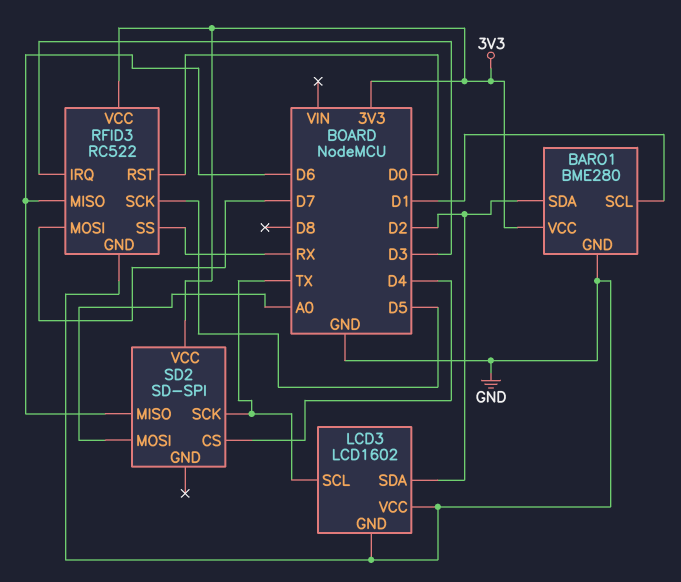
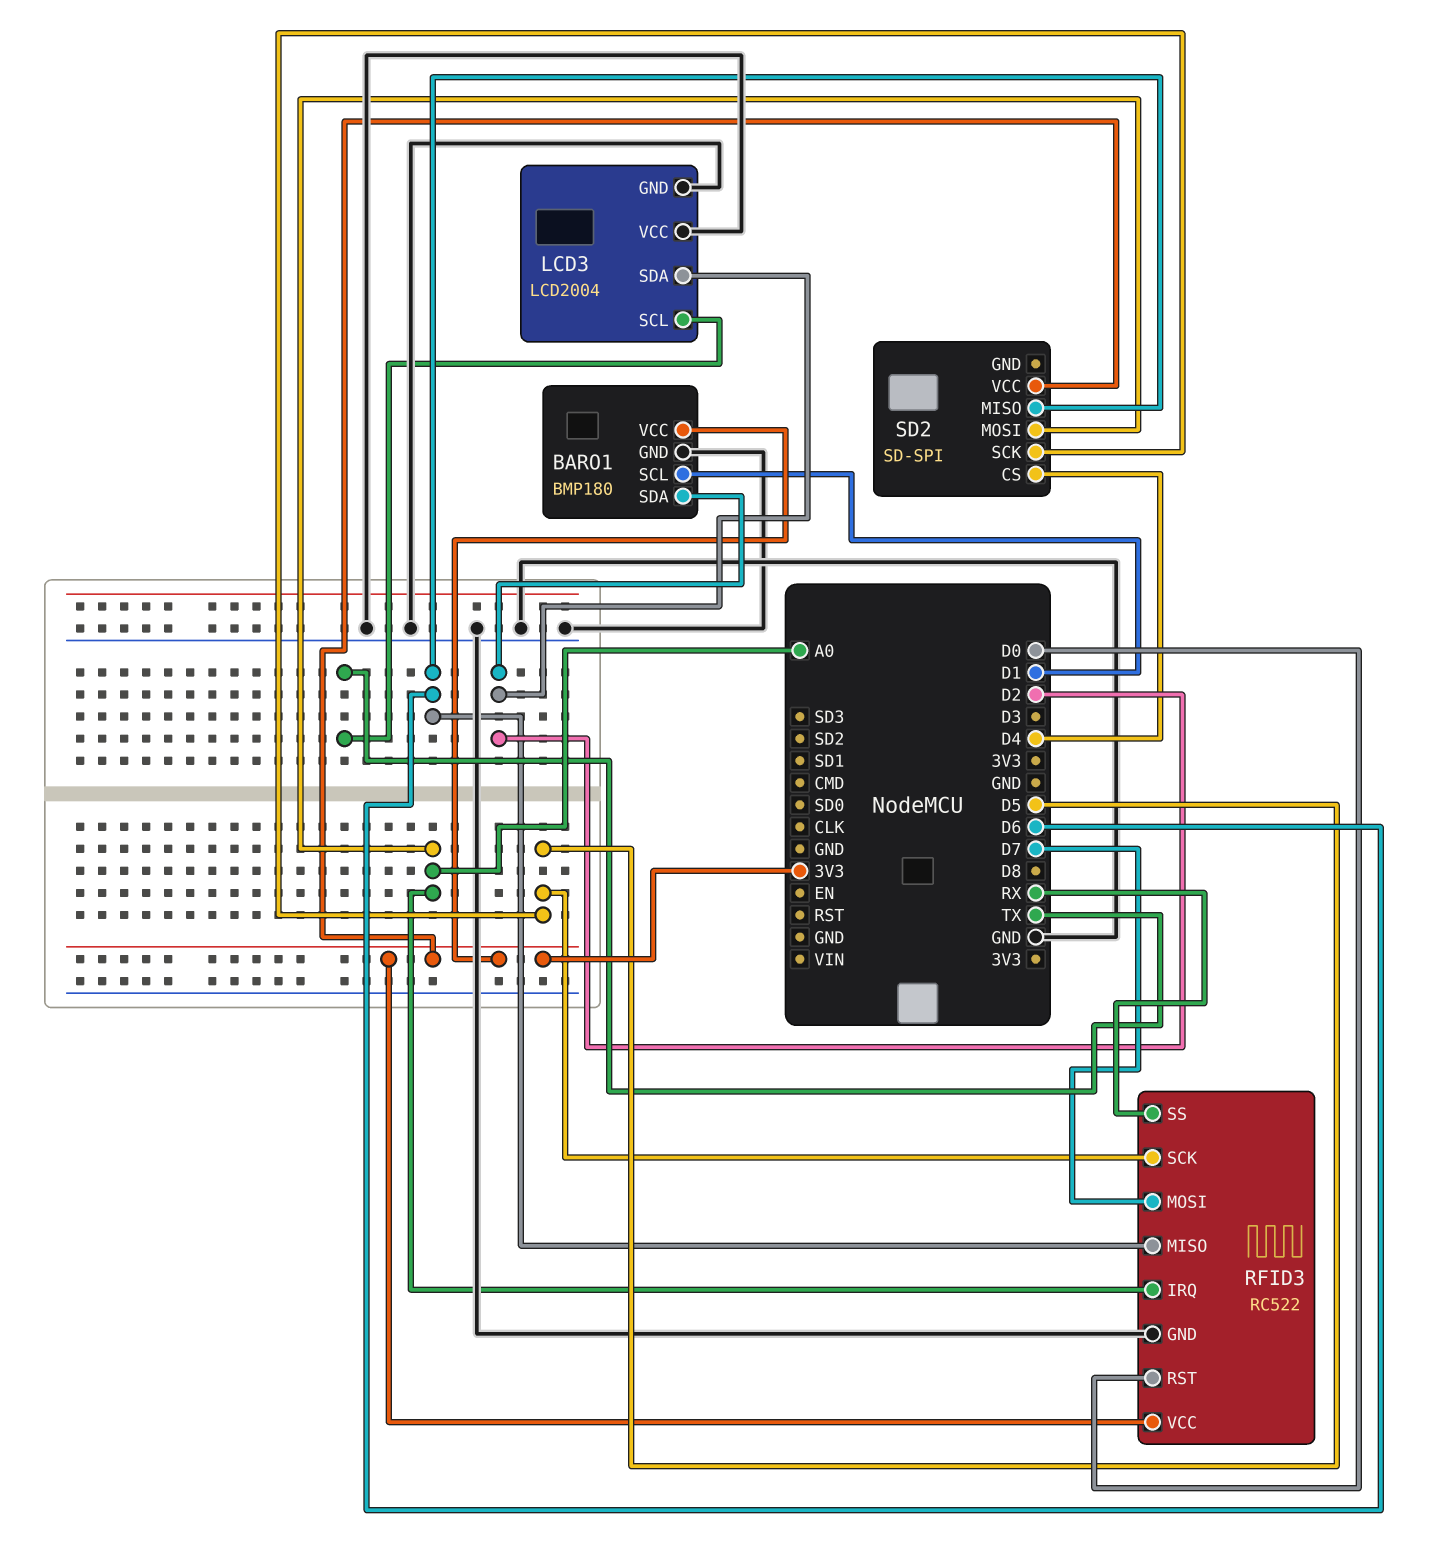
BARO1: BME280 -> BMP180
LCD3: LCD1602 -> LCD2004
RFID3 pin IRQ: D3 -> A0
SD2 pin SCK: TX -> D5

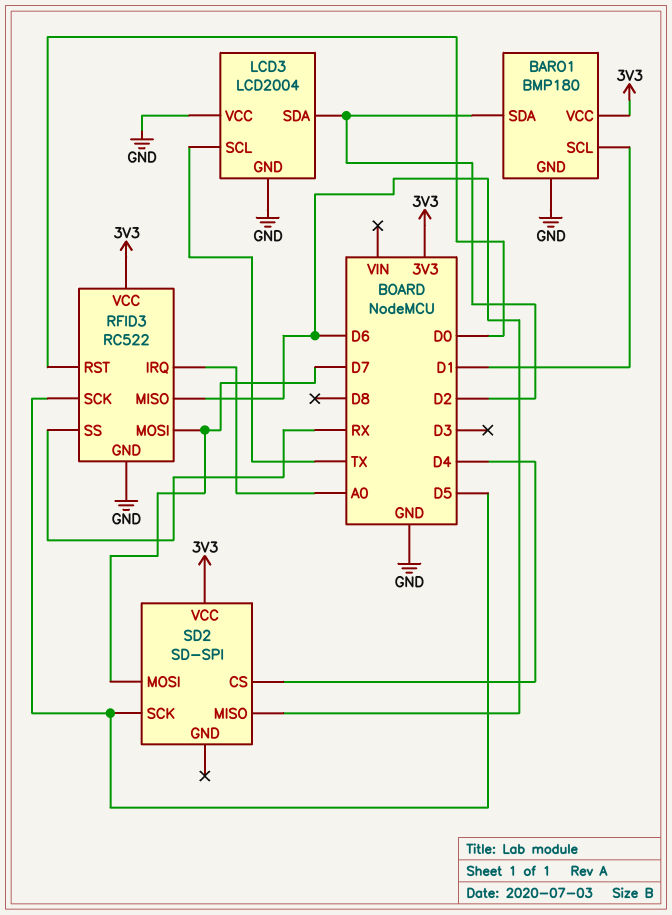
SD2 pin MOSI: A0 -> D7

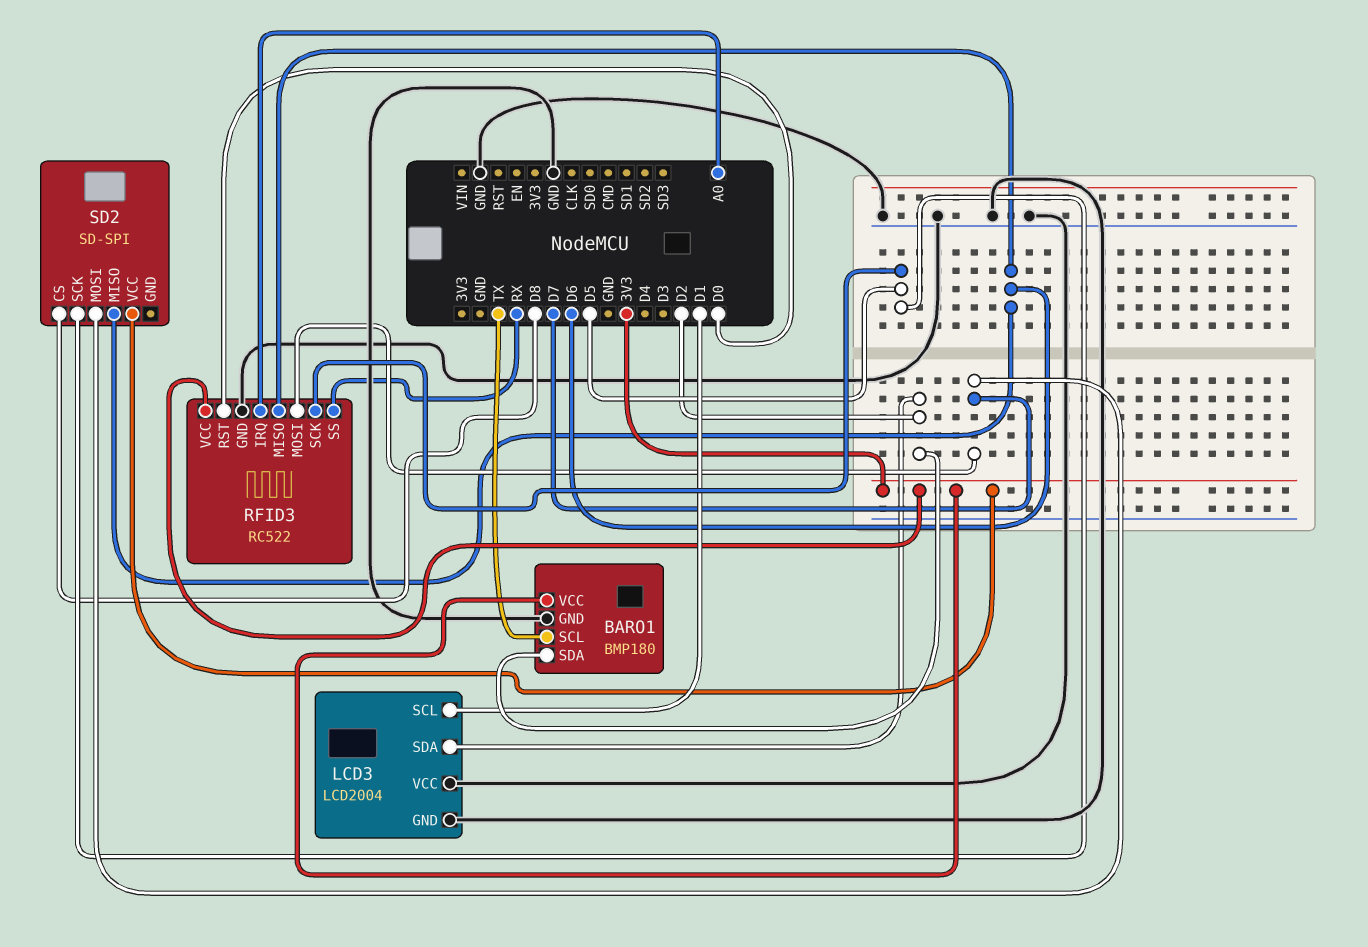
BARO1 pin SCL: D1 -> TX
LCD3 pin SCL: TX -> D1
SD2 pin CS: D4 -> D8

